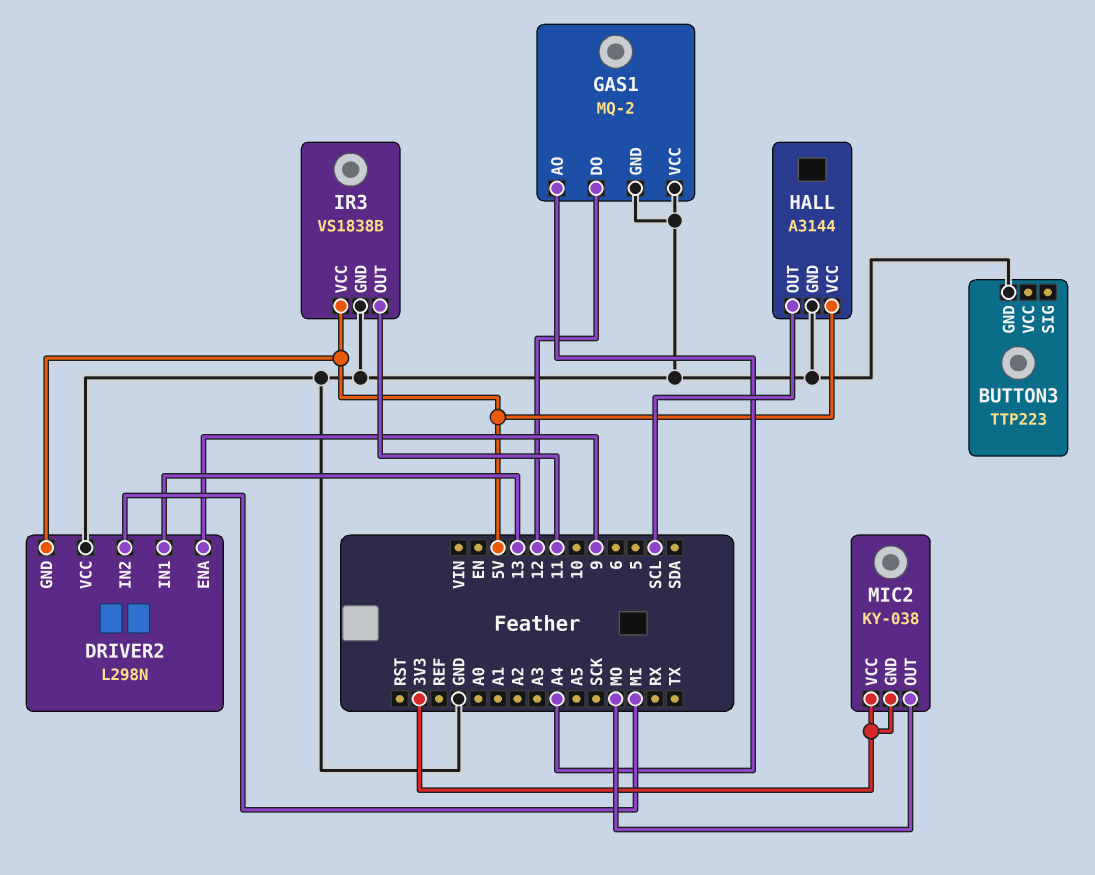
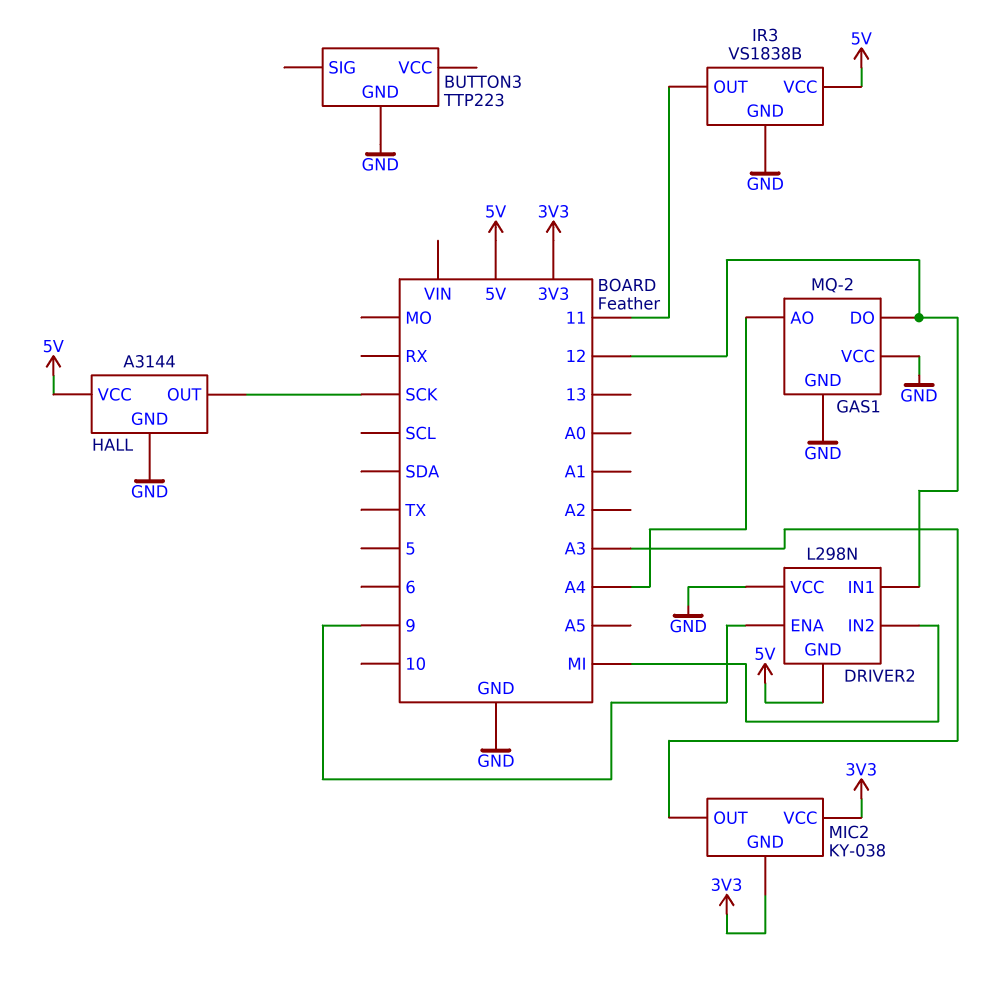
DRIVER2 pin IN1: 13 -> 12
HALL pin OUT: SCL -> SCK
MIC2 pin OUT: MO -> A3

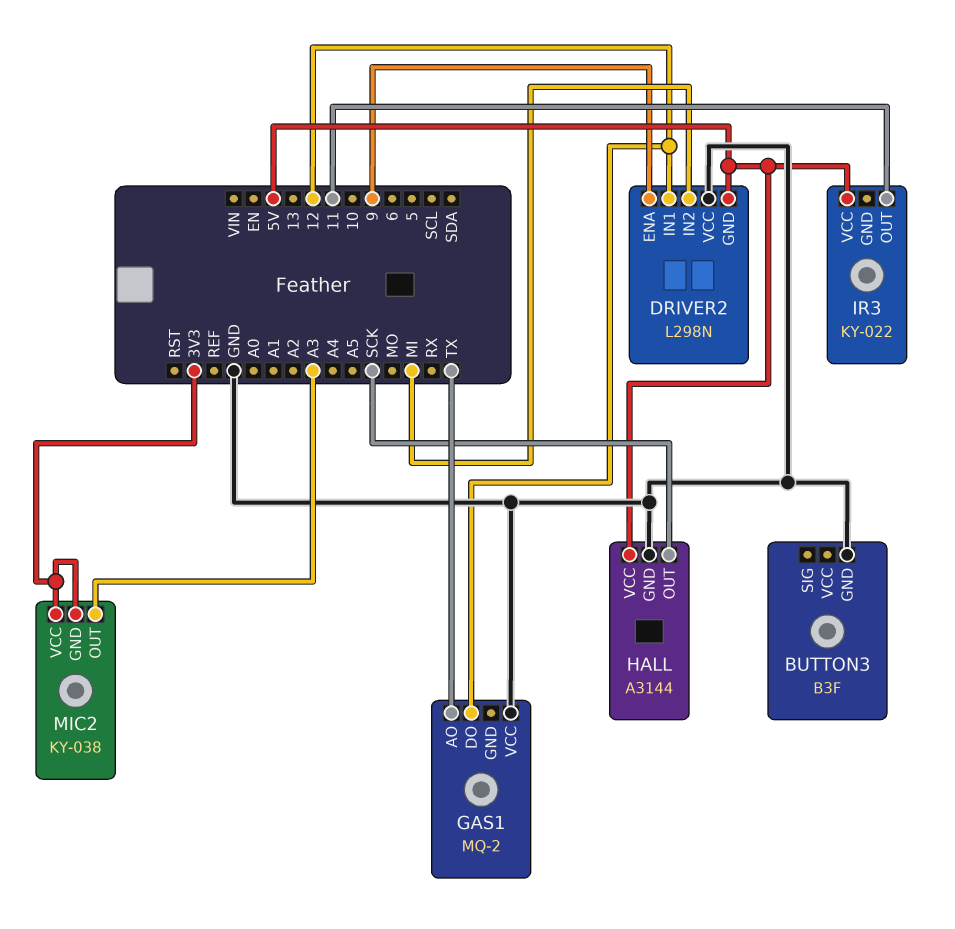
BUTTON3: TTP223 -> B3F
GAS1 pin AO: A4 -> TX
GAS1 pin GND: GND -> none
IR3: VS1838B -> KY-022
IR3 pin GND: GND -> none

